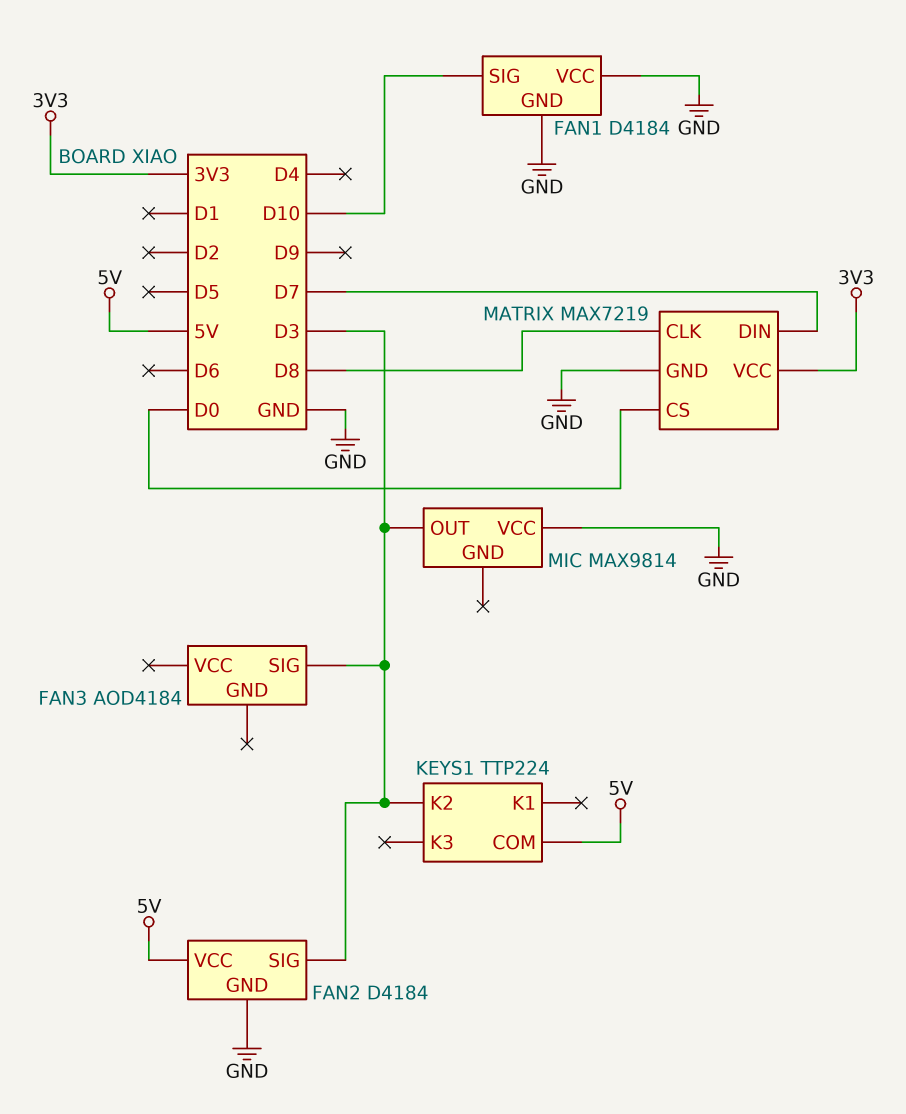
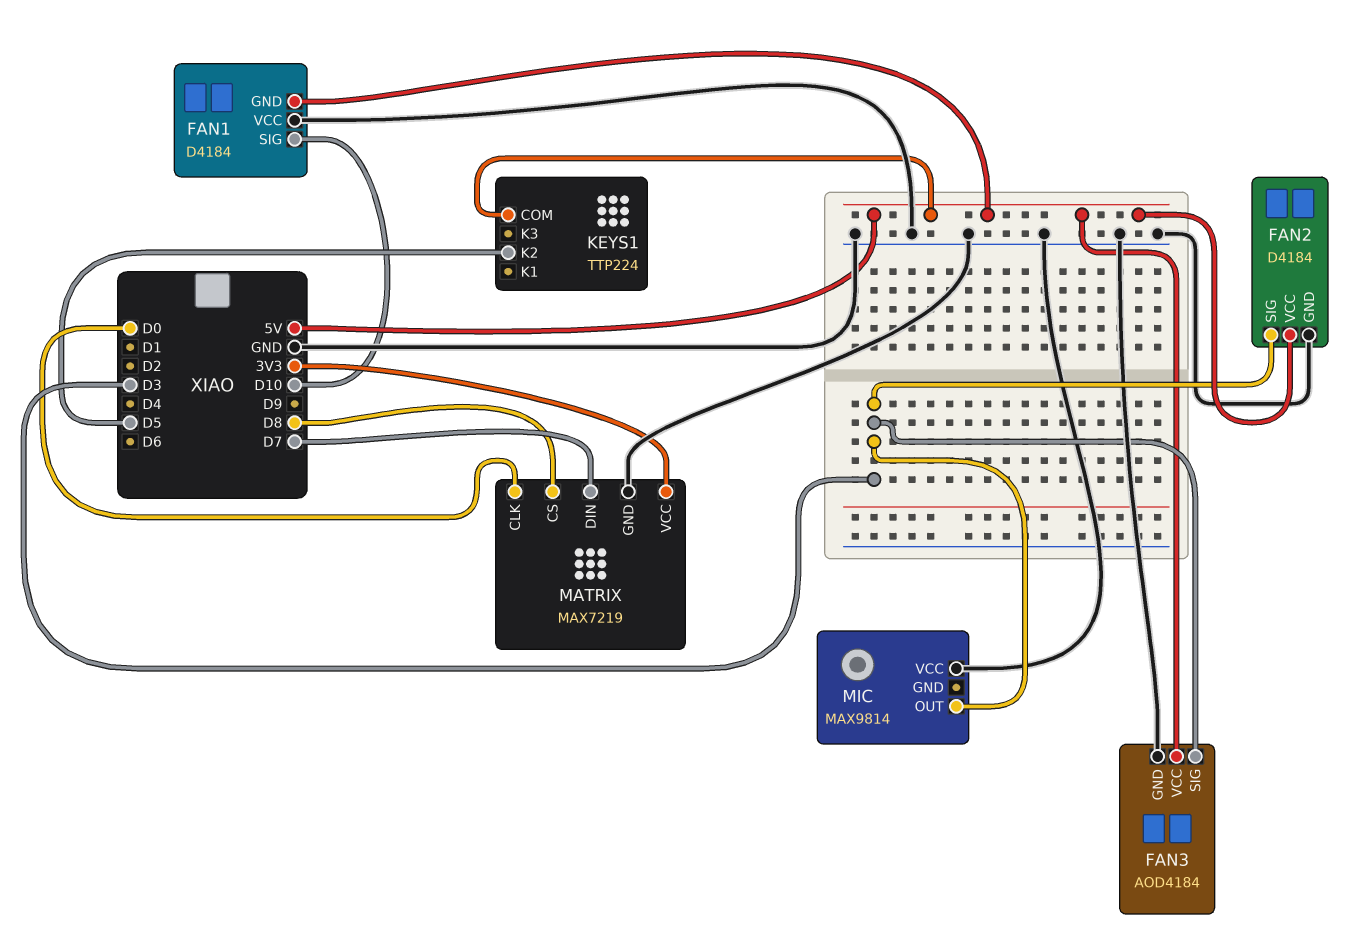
FAN1 pin GND: GND -> 5V
FAN3 pin GND: none -> GND
FAN3 pin VCC: none -> 5V
KEYS1 pin K2: D3 -> D5
MATRIX pin CLK: D8 -> D0
MATRIX pin CS: D0 -> D8

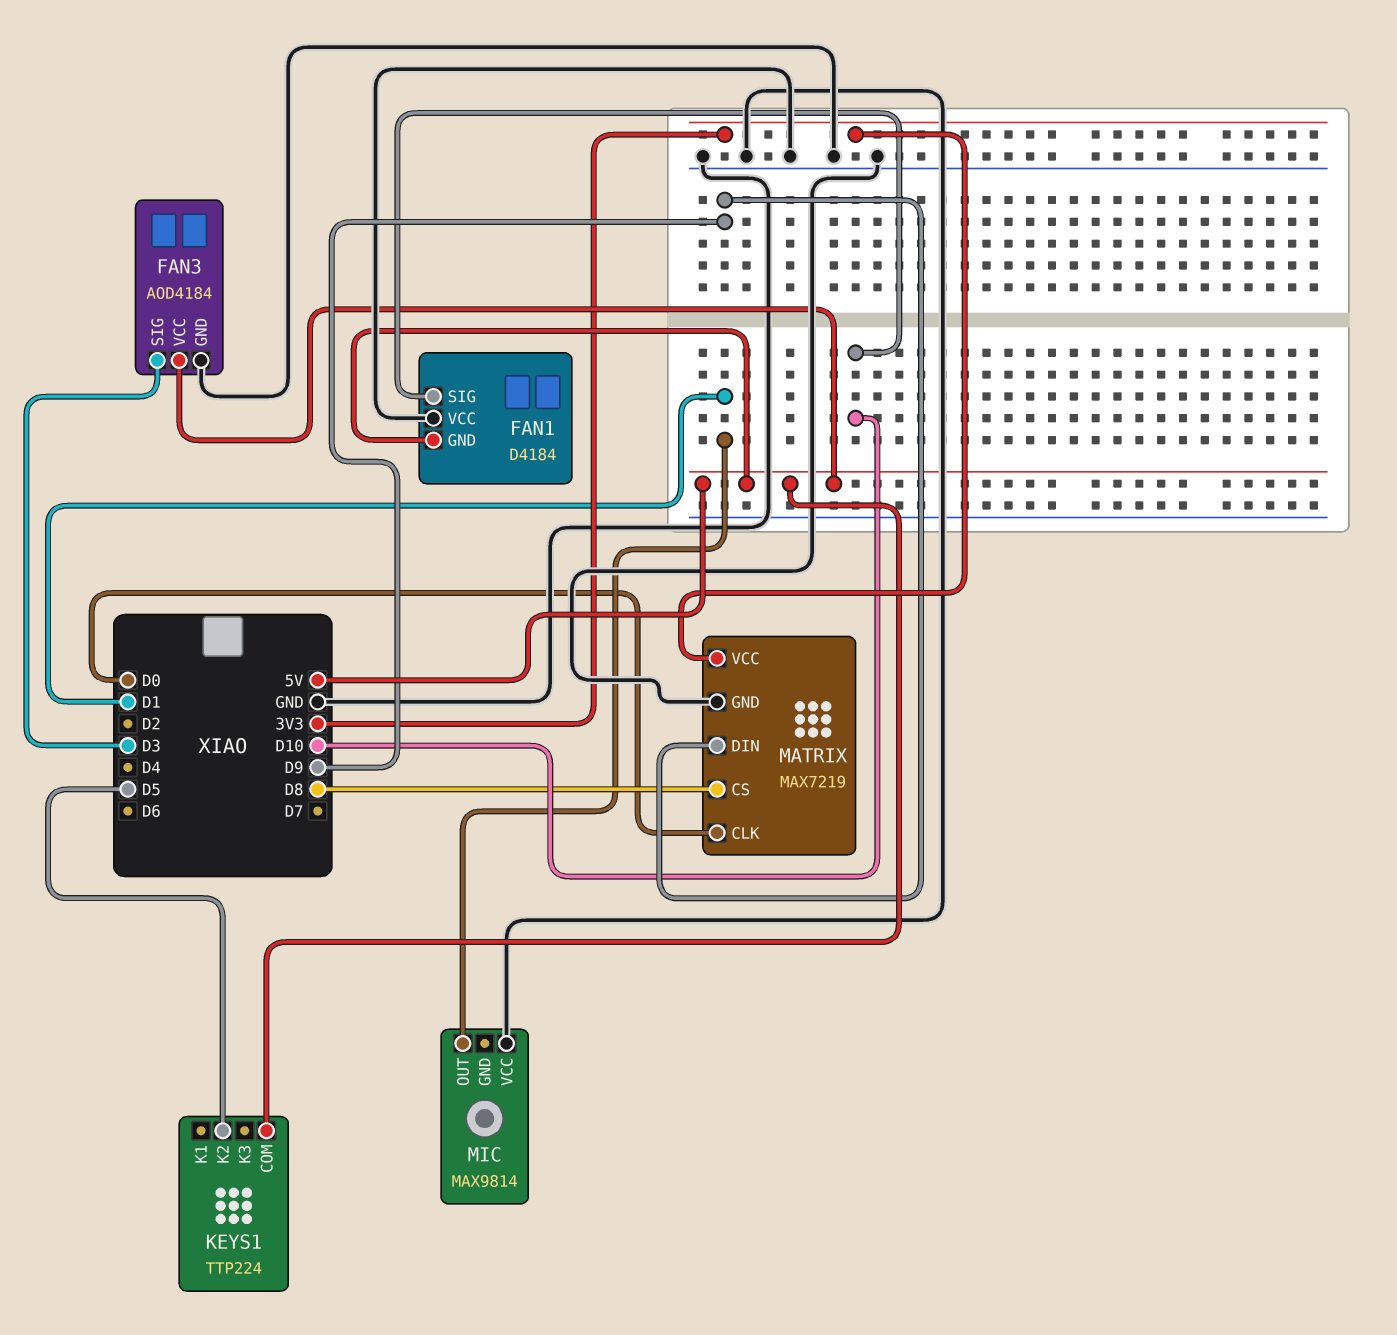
FAN2: D4184 -> none
FAN2 pin GND: GND -> none
FAN2 pin SIG: D3 -> none
FAN2 pin VCC: 5V -> none
MATRIX pin DIN: D7 -> D9
MIC pin OUT: D3 -> D1

